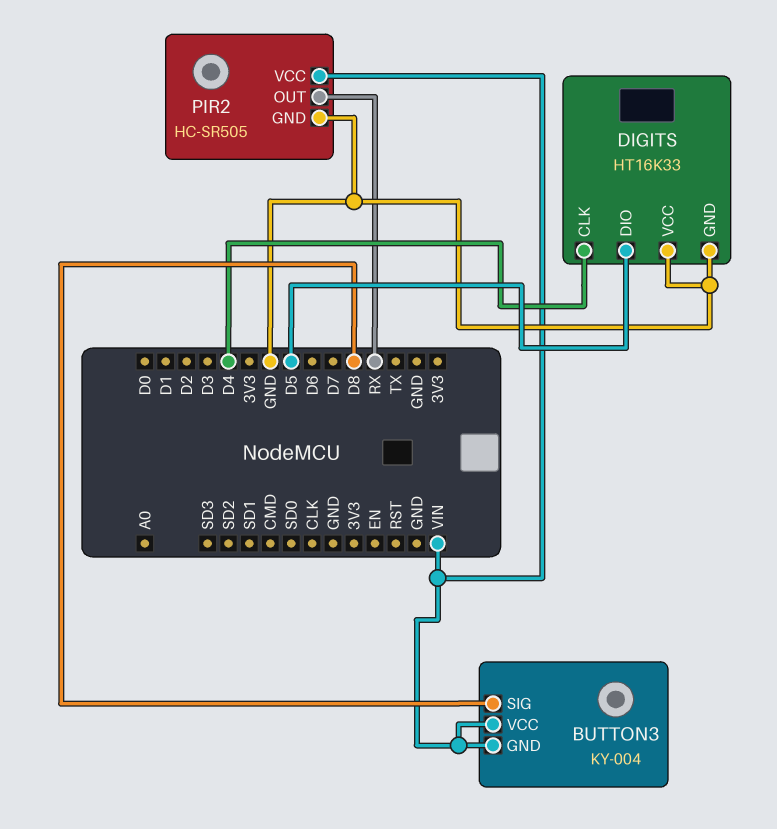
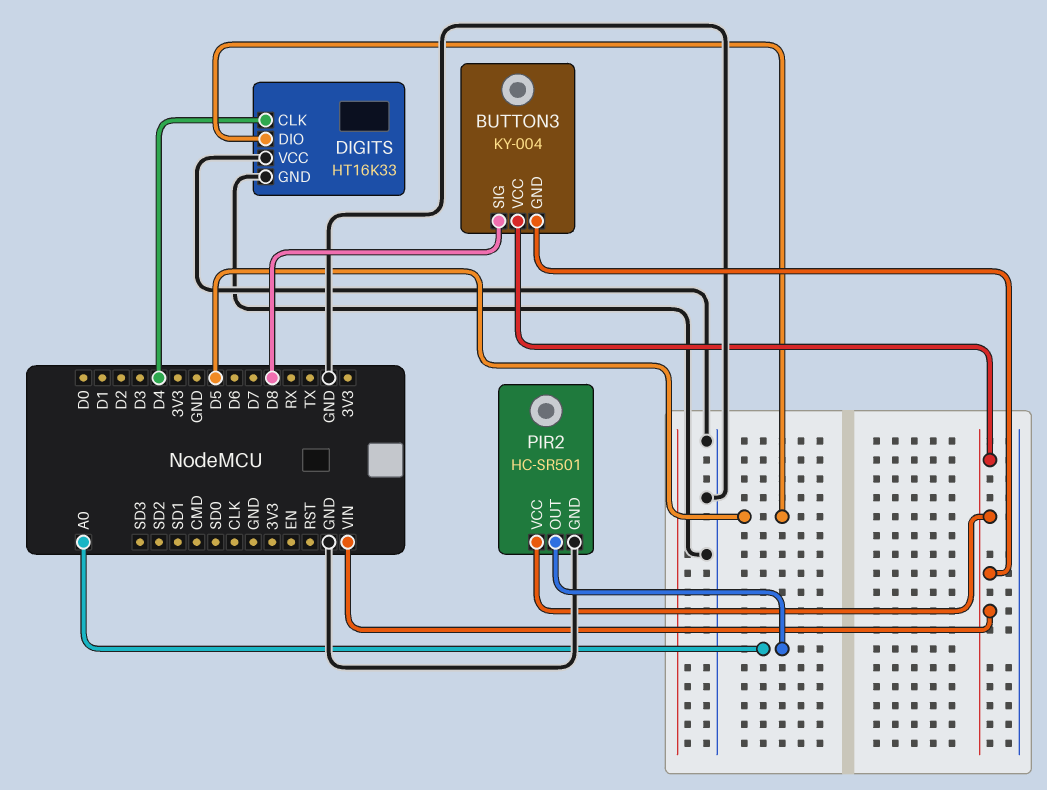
PIR2: HC-SR505 -> HC-SR501
PIR2 pin OUT: RX -> A0

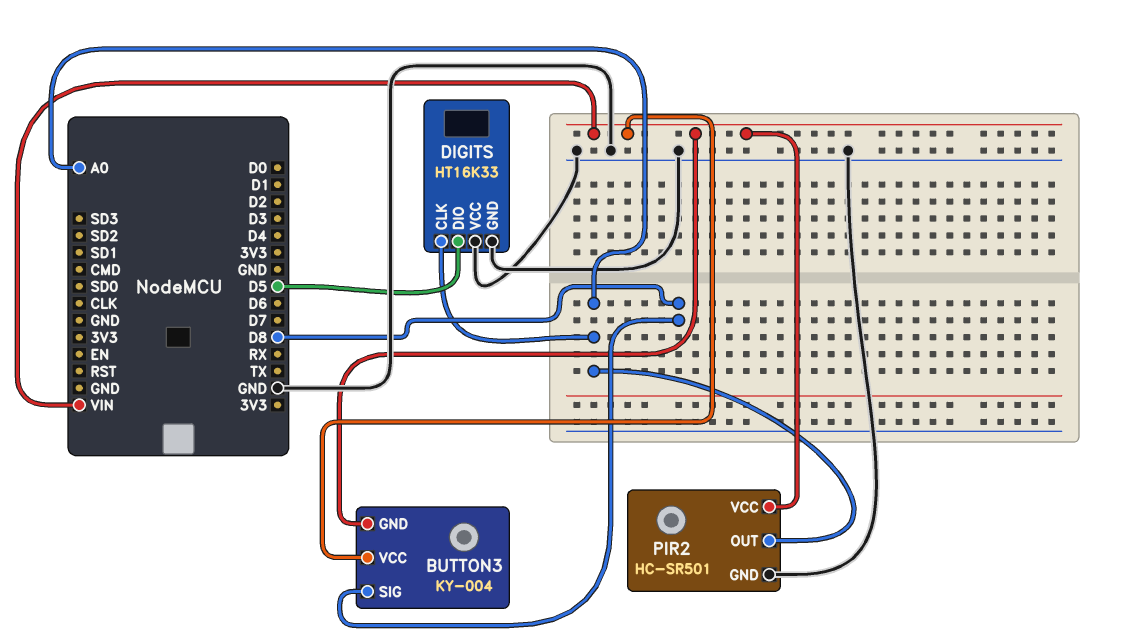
DIGITS pin CLK: D4 -> A0

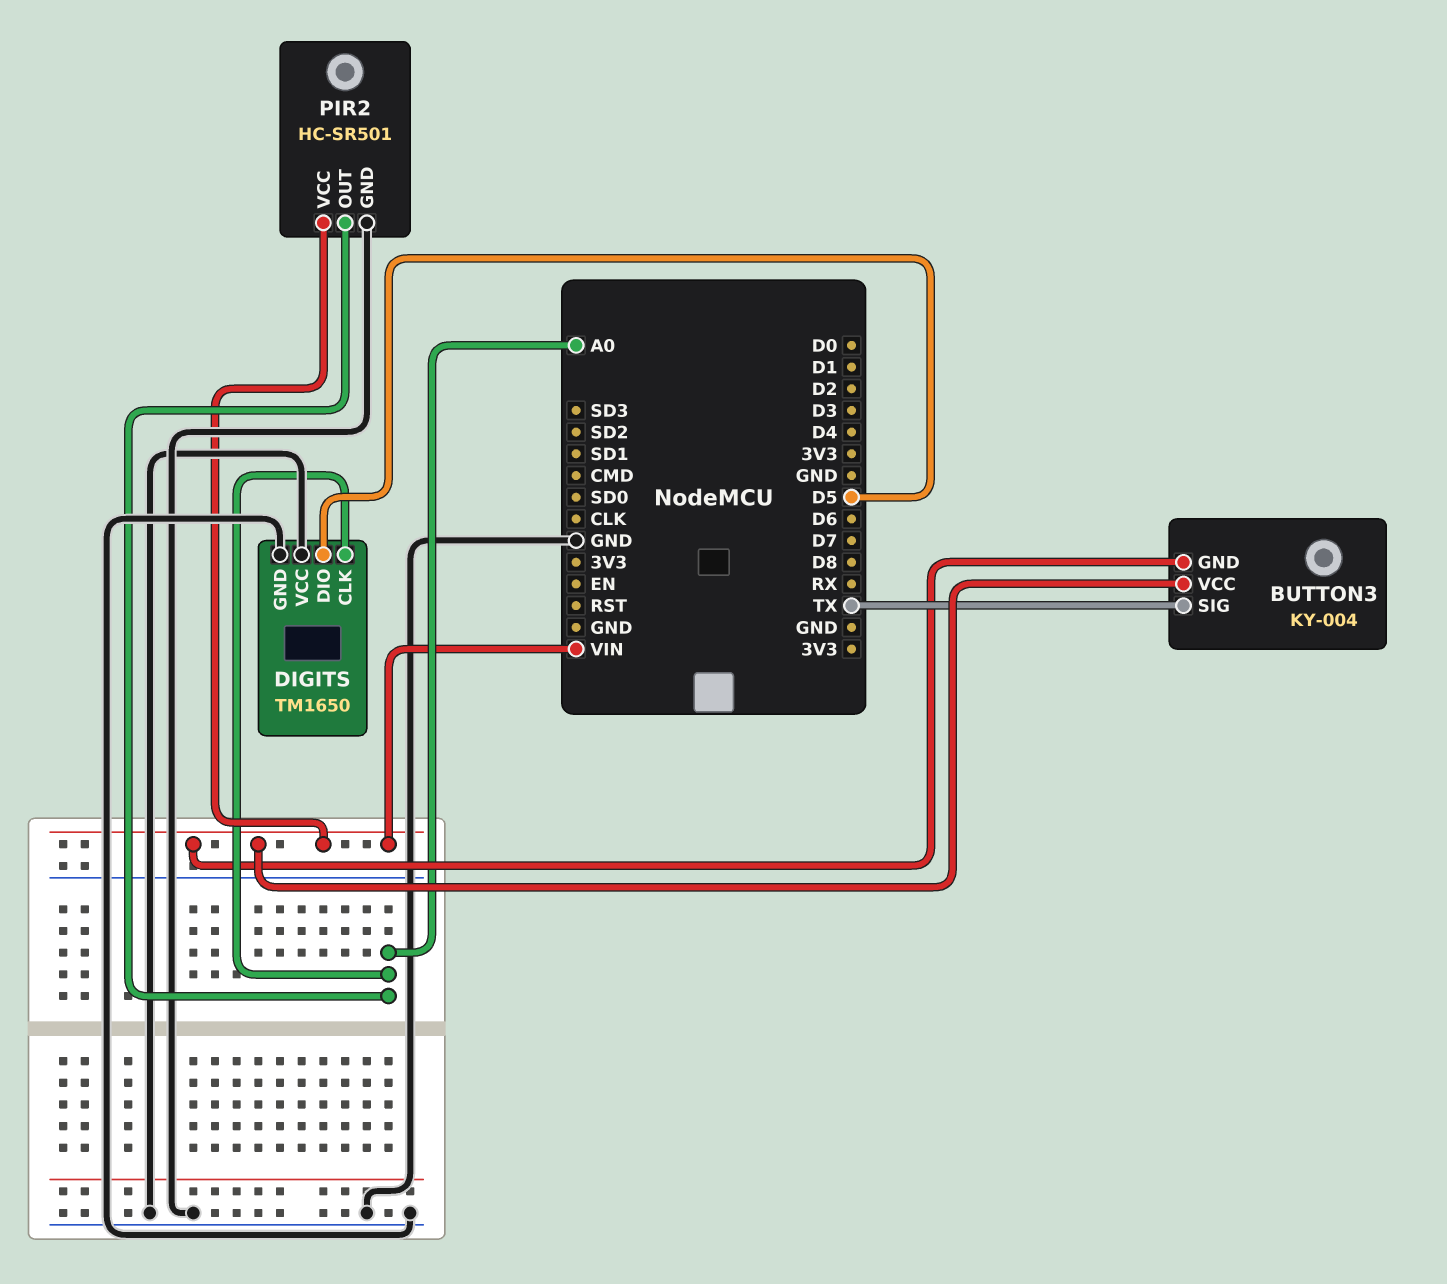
BUTTON3 pin SIG: D8 -> TX
DIGITS: HT16K33 -> TM1650

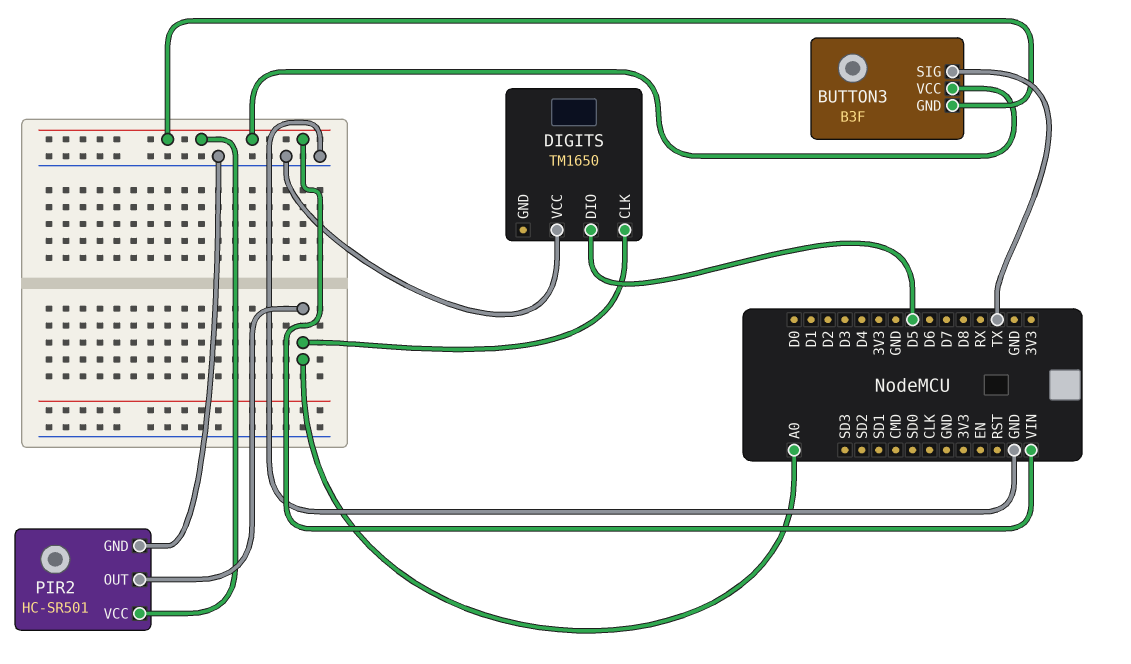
BUTTON3: KY-004 -> B3F
DIGITS pin GND: GND -> none

